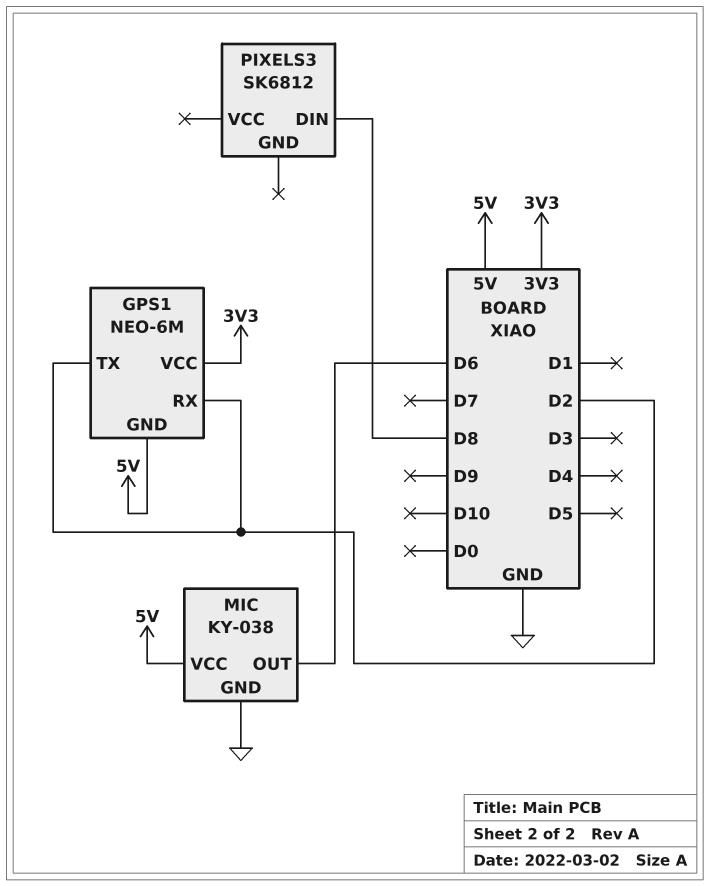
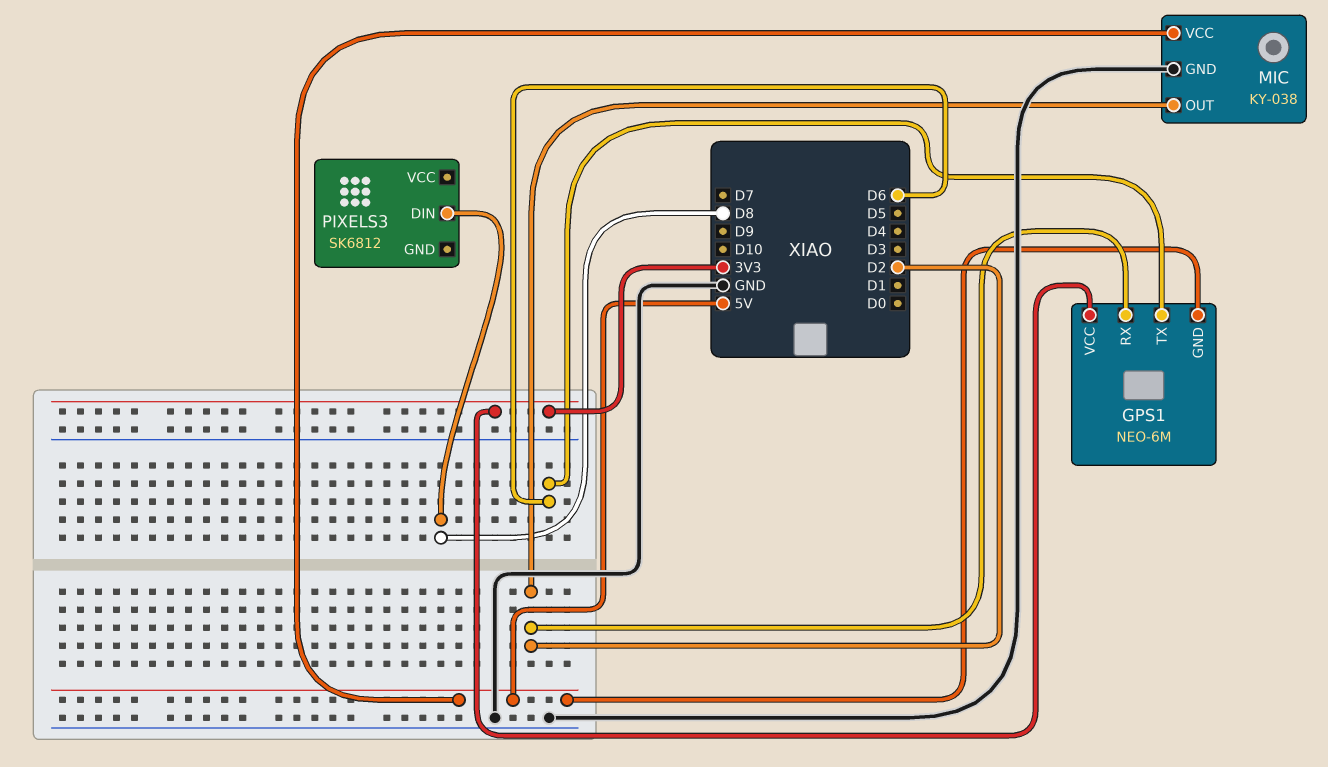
GPS1 pin TX: D2 -> D6
MIC pin OUT: D6 -> D2

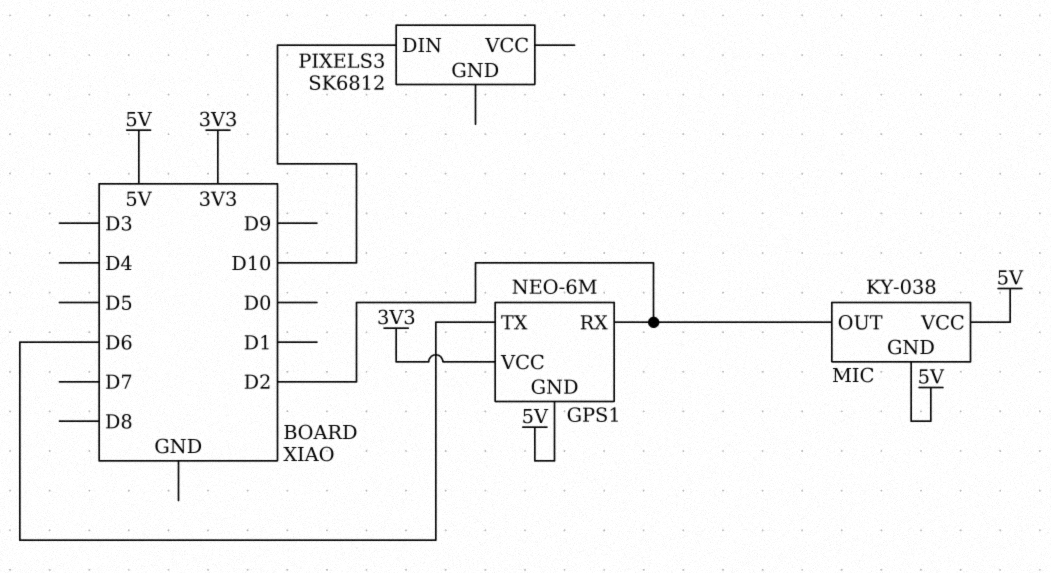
MIC pin GND: GND -> 5V
PIXELS3 pin DIN: D8 -> D10

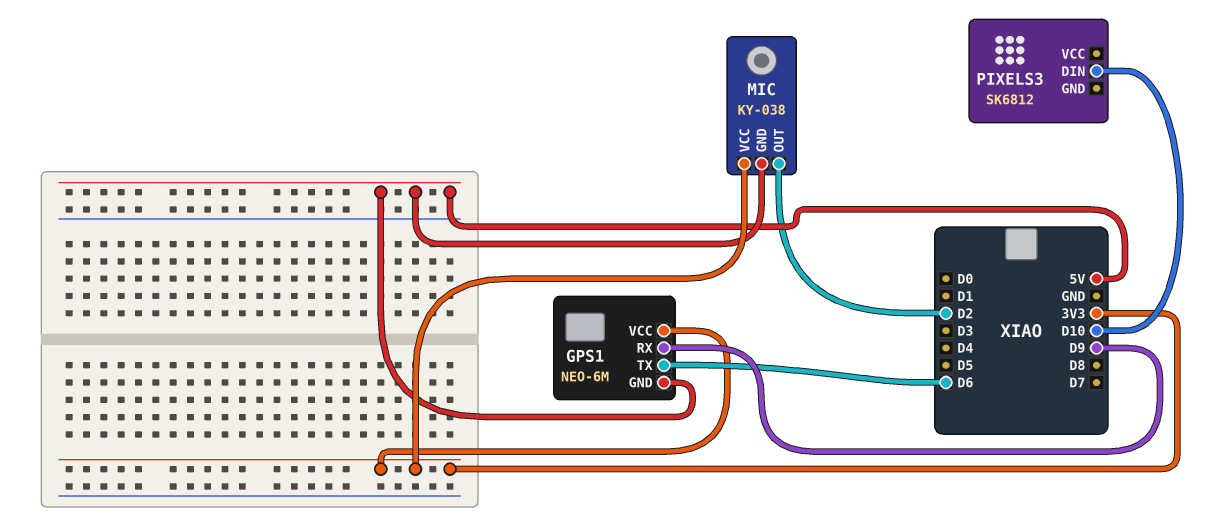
GPS1 pin RX: D2 -> D9
MIC pin VCC: 5V -> 3V3

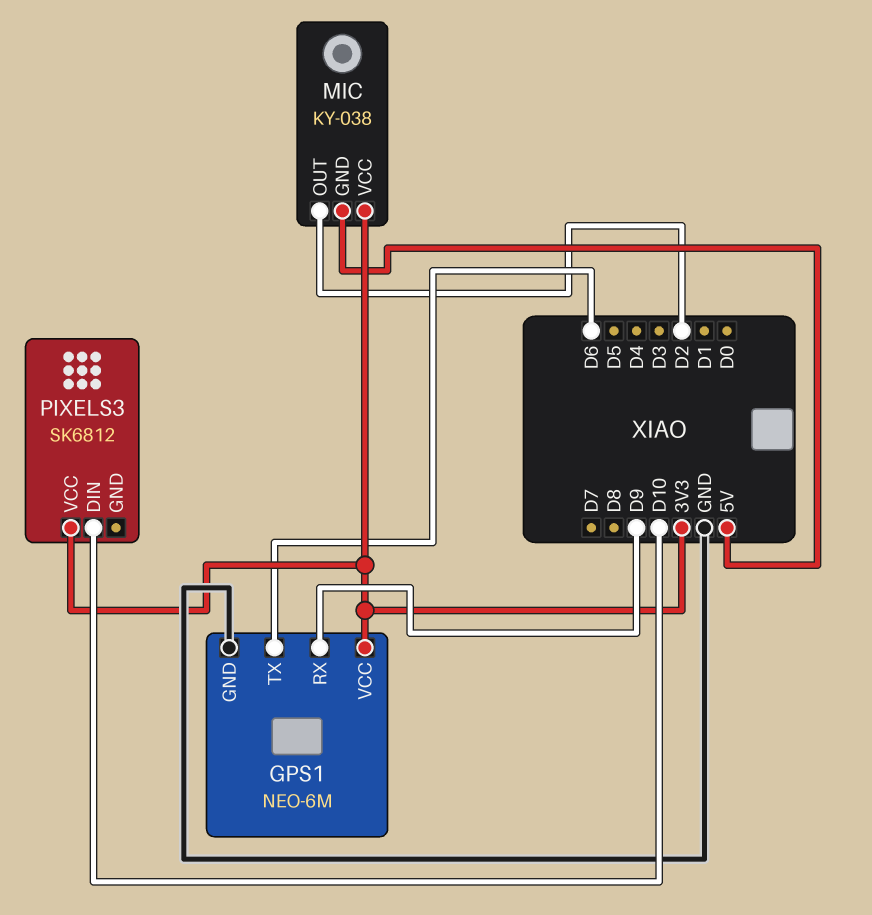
GPS1 pin GND: 5V -> GND
PIXELS3 pin VCC: none -> 3V3

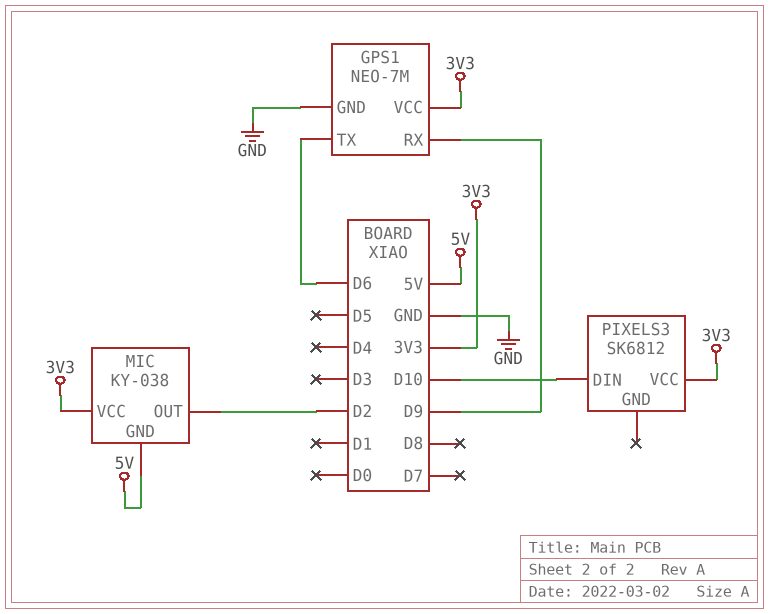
GPS1: NEO-6M -> NEO-7M

